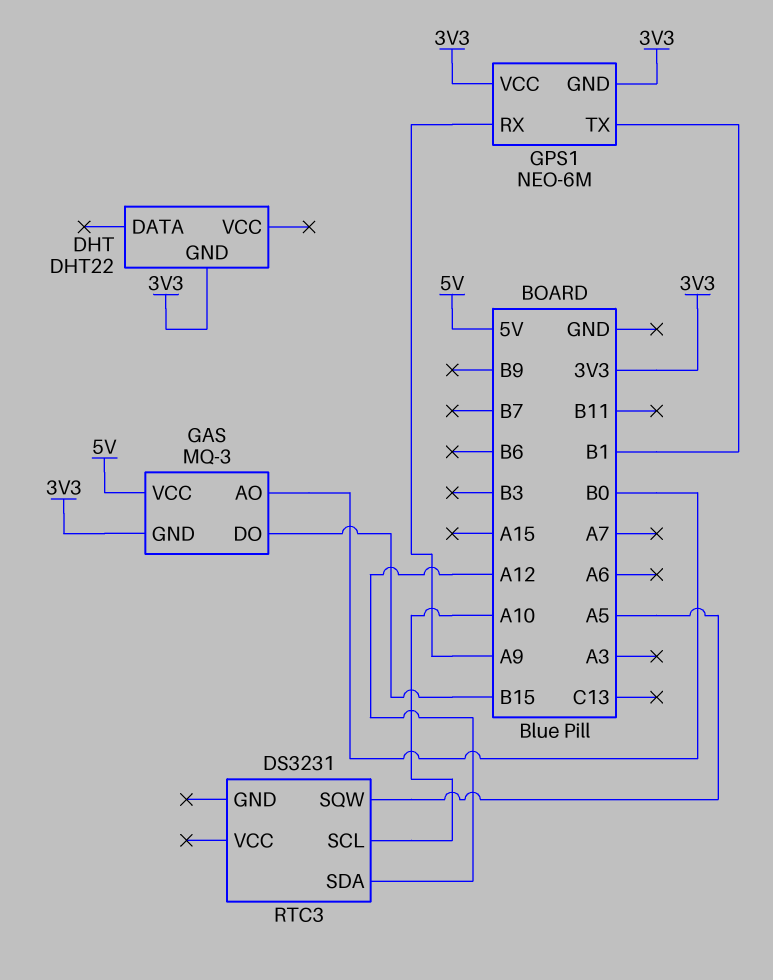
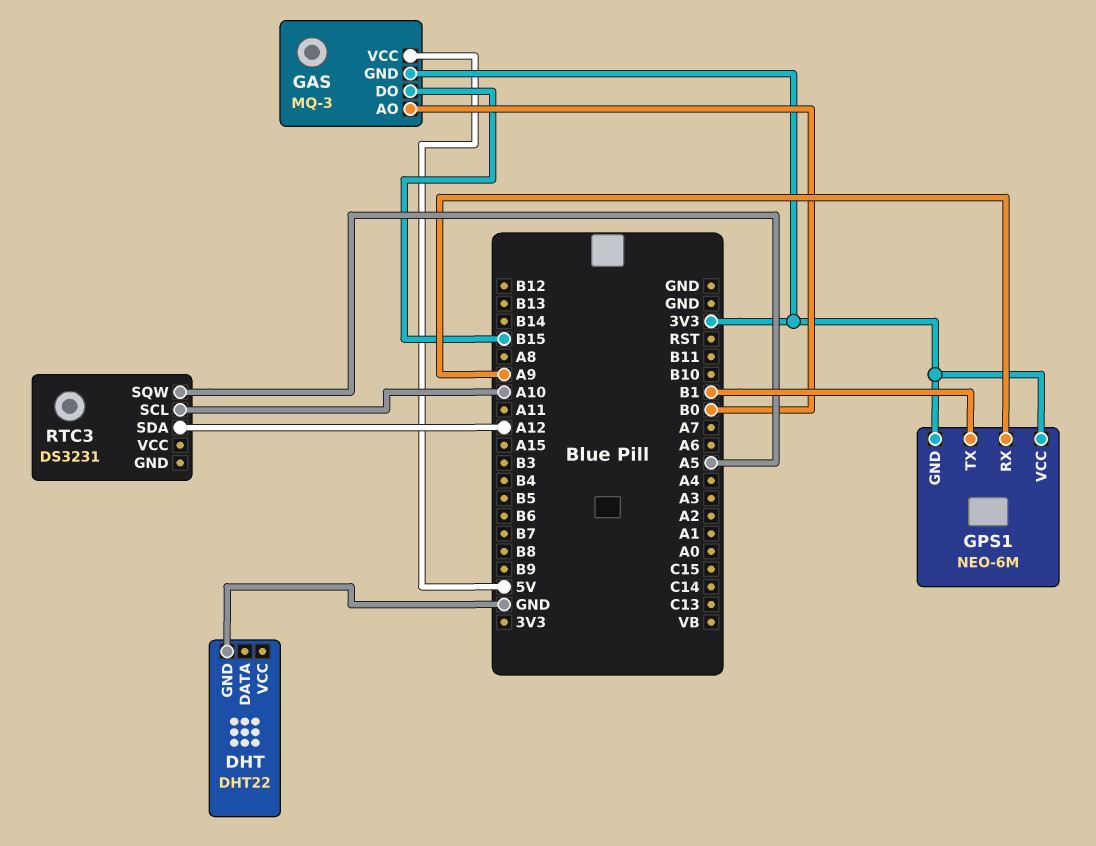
DHT pin GND: 3V3 -> GND

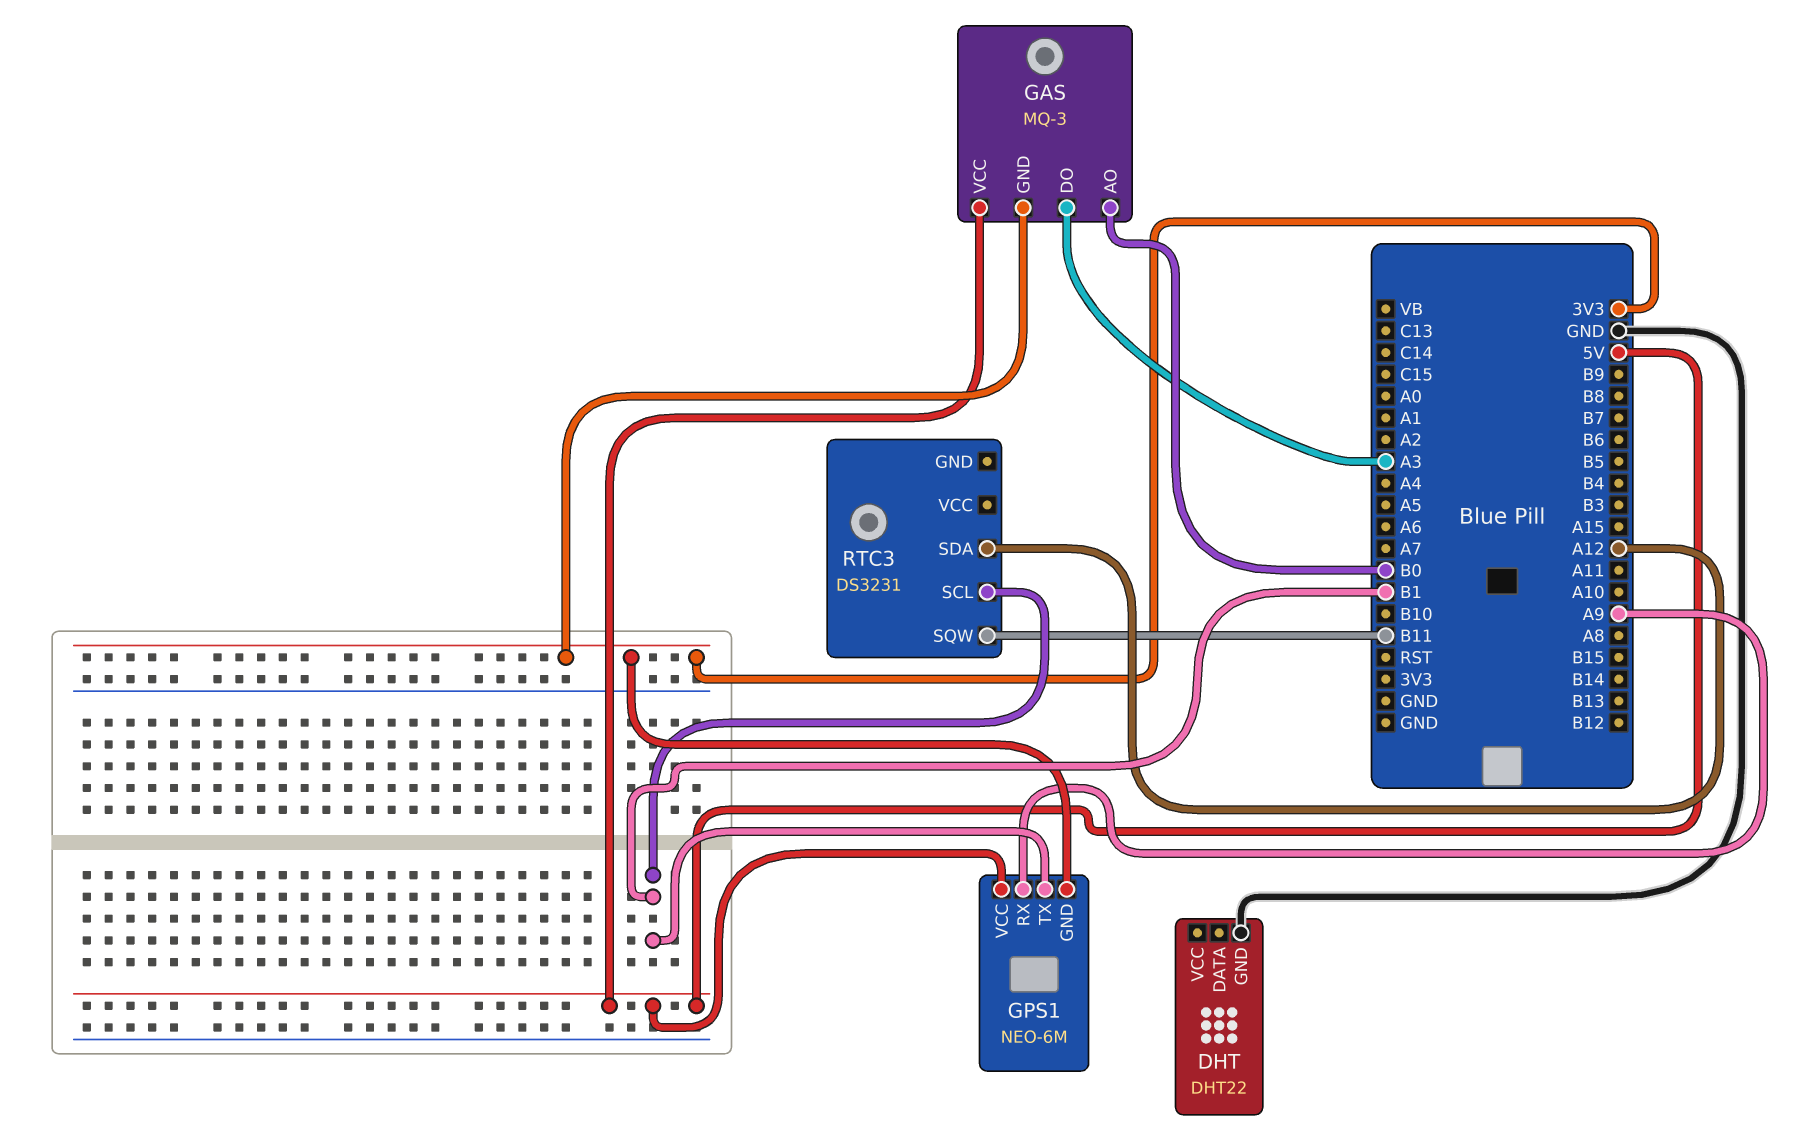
GAS pin DO: B15 -> A3
GPS1 pin VCC: 3V3 -> 5V
RTC3 pin SCL: A10 -> B1
RTC3 pin SQW: A5 -> B11

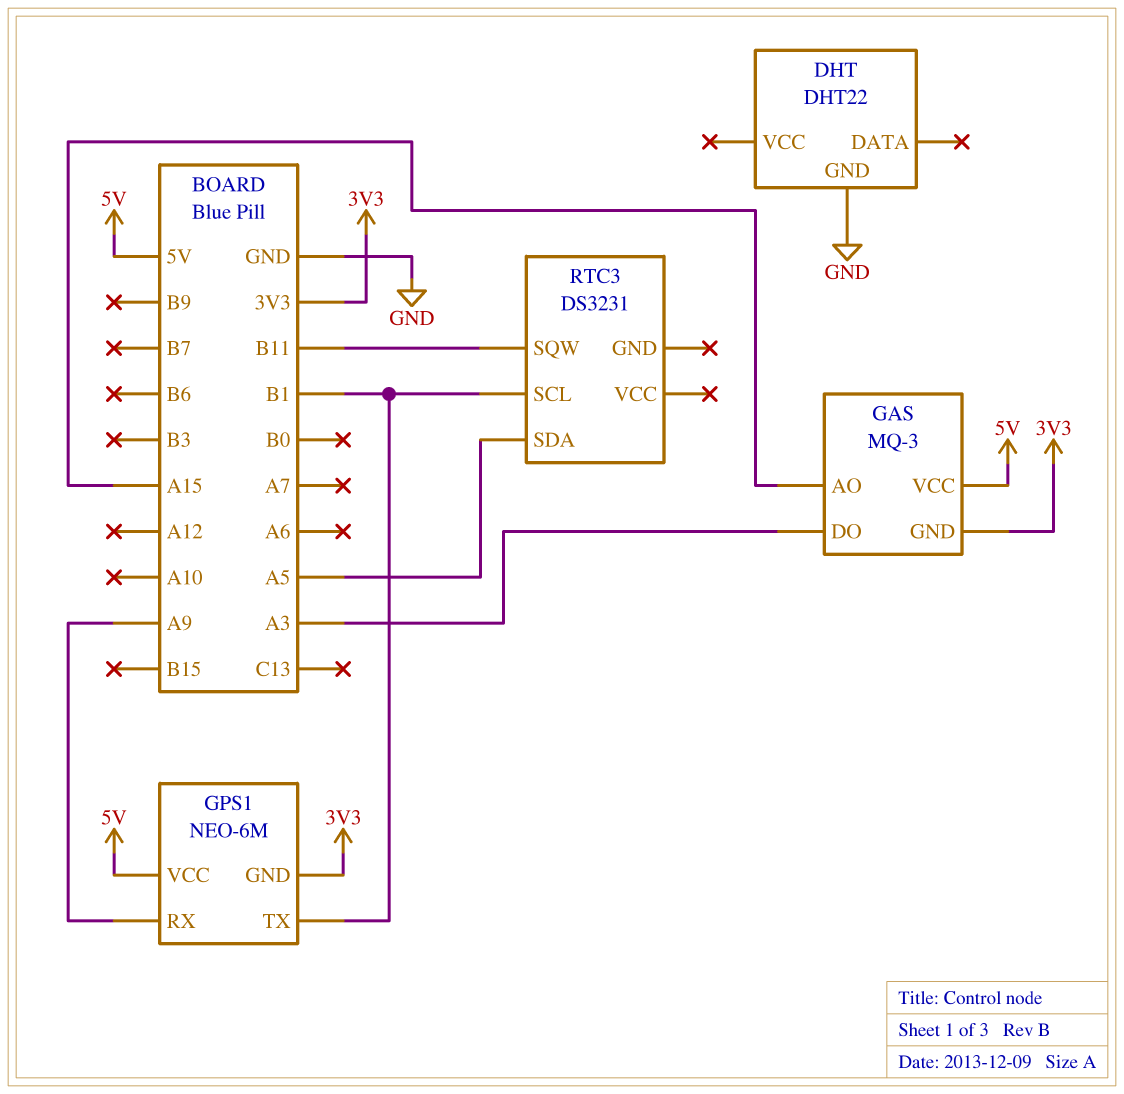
GAS pin AO: B0 -> A15
RTC3 pin SDA: A12 -> A5

